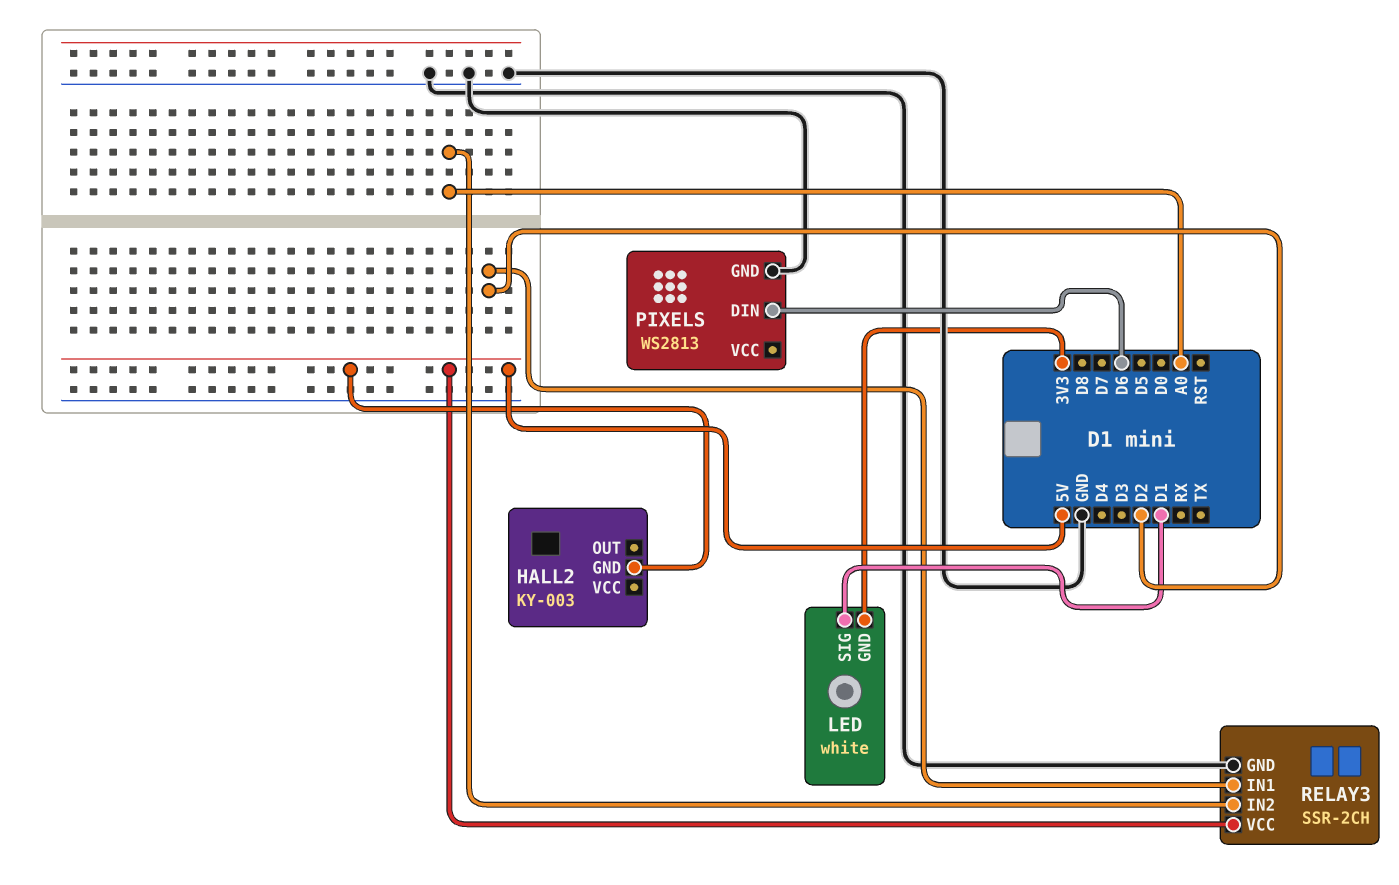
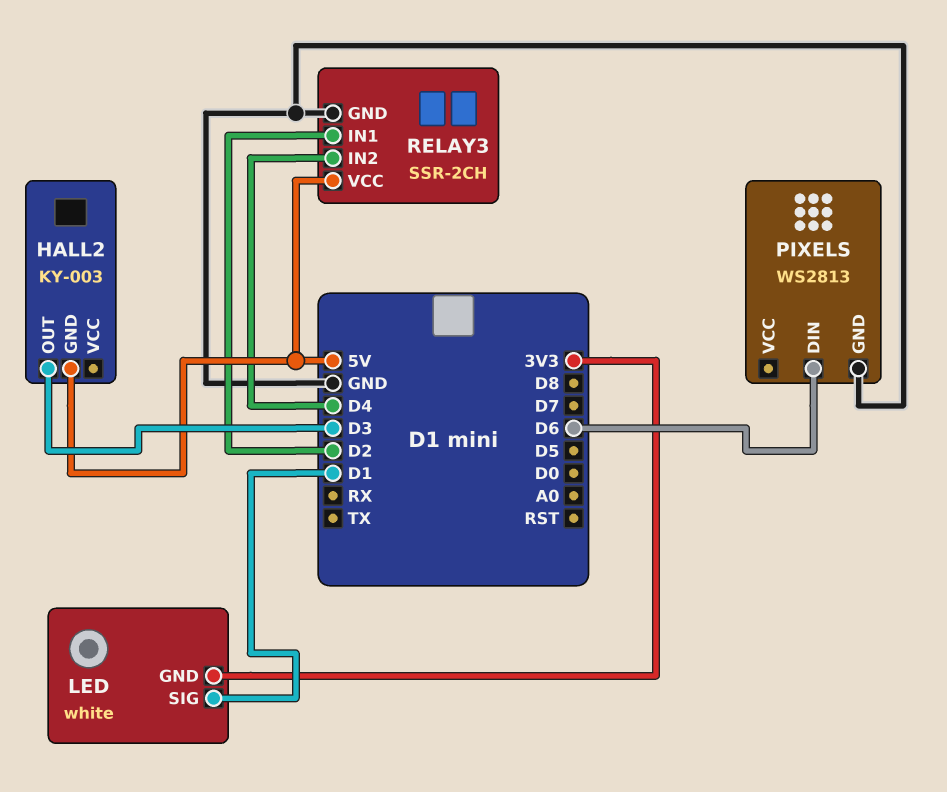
HALL2 pin OUT: none -> D3
RELAY3 pin IN2: A0 -> D4

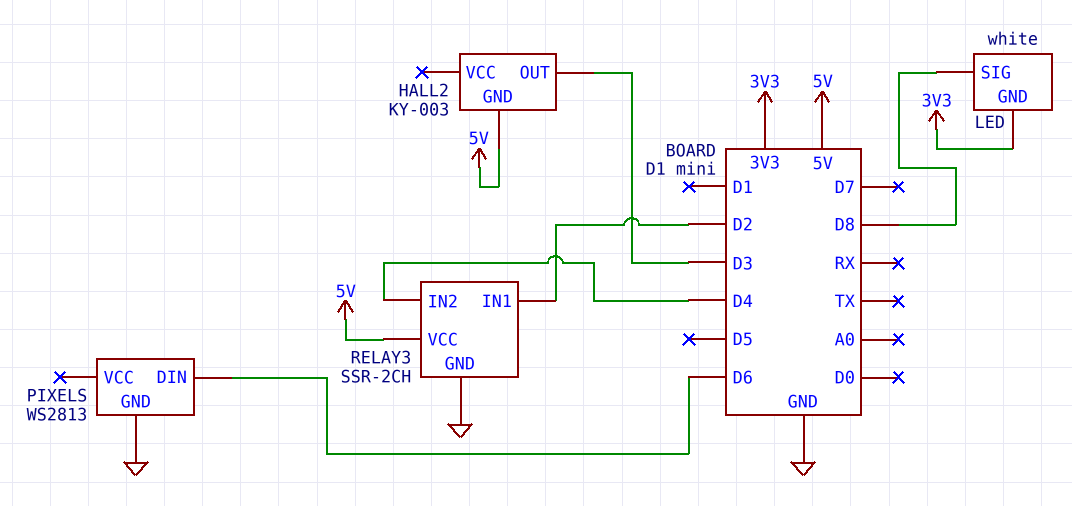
LED pin SIG: D1 -> D8

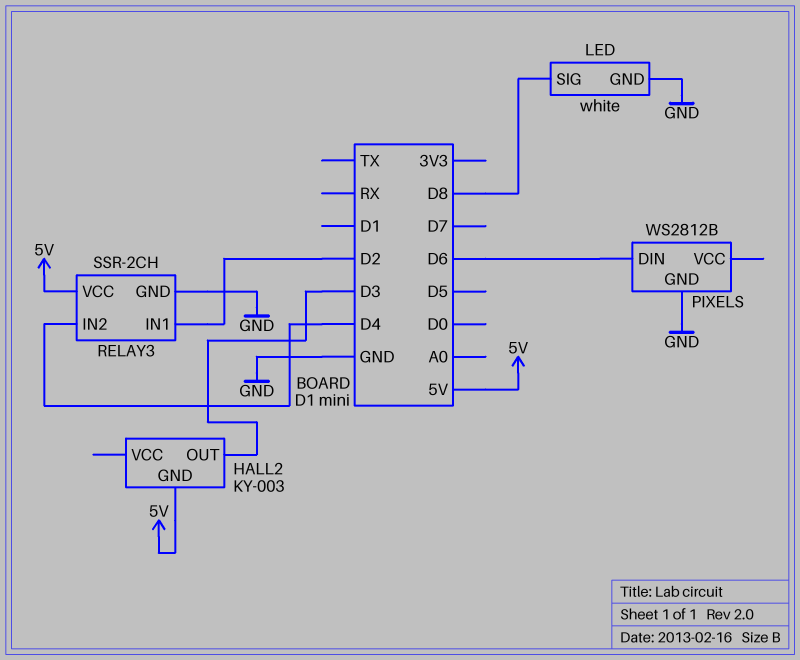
LED pin GND: 3V3 -> GND
PIXELS: WS2813 -> WS2812B

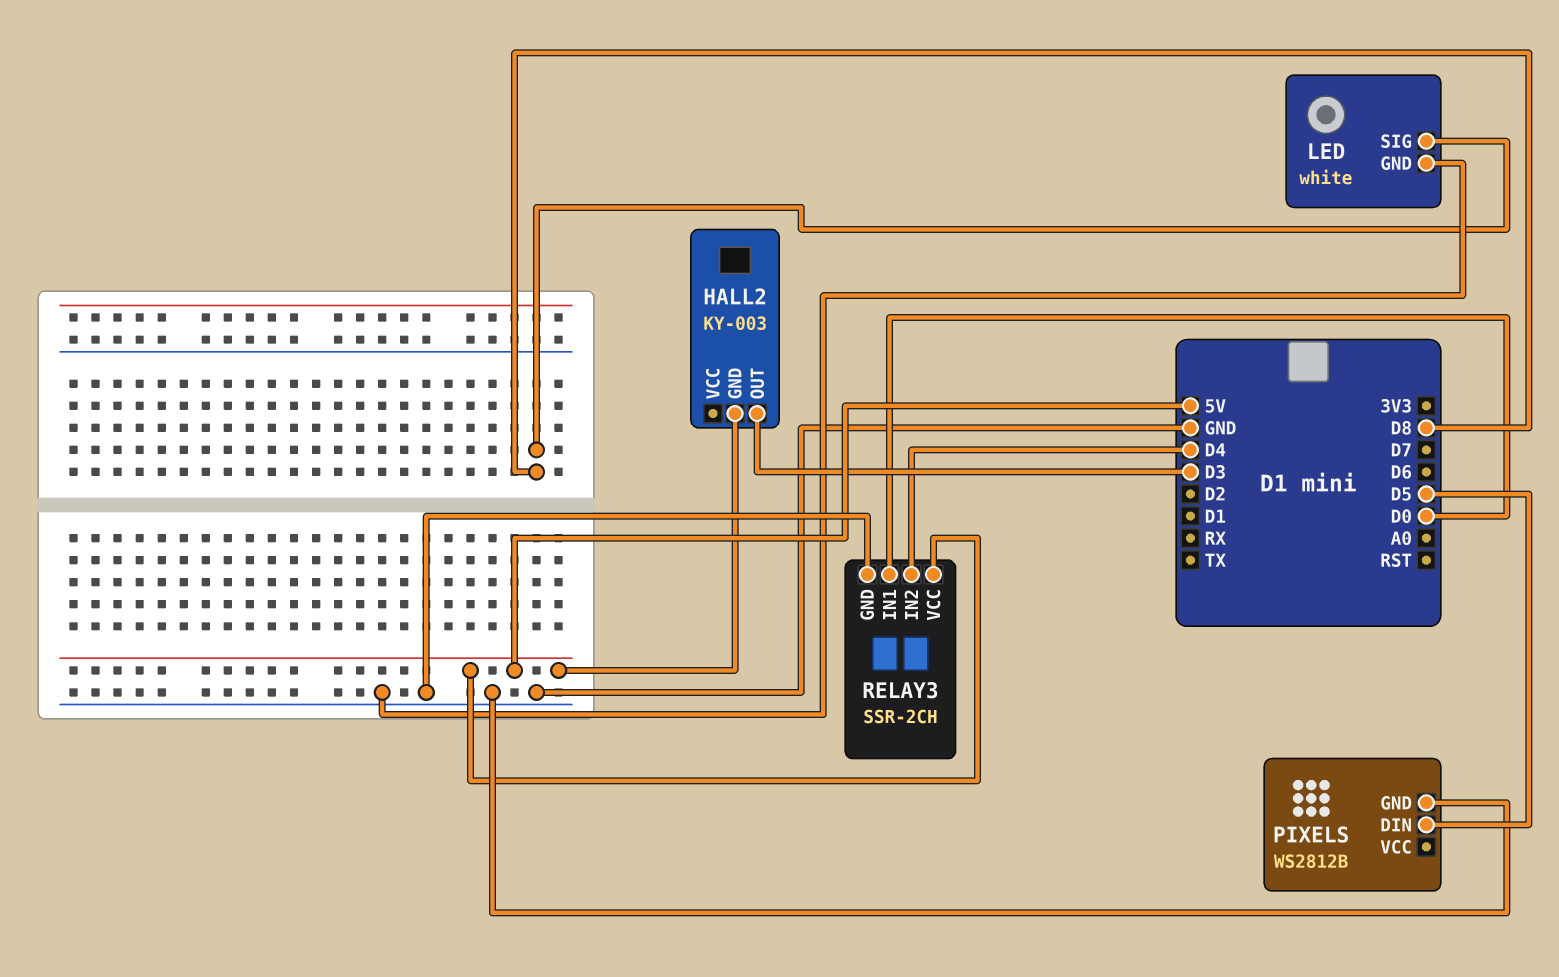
PIXELS pin DIN: D6 -> D5
RELAY3 pin IN1: D2 -> D0

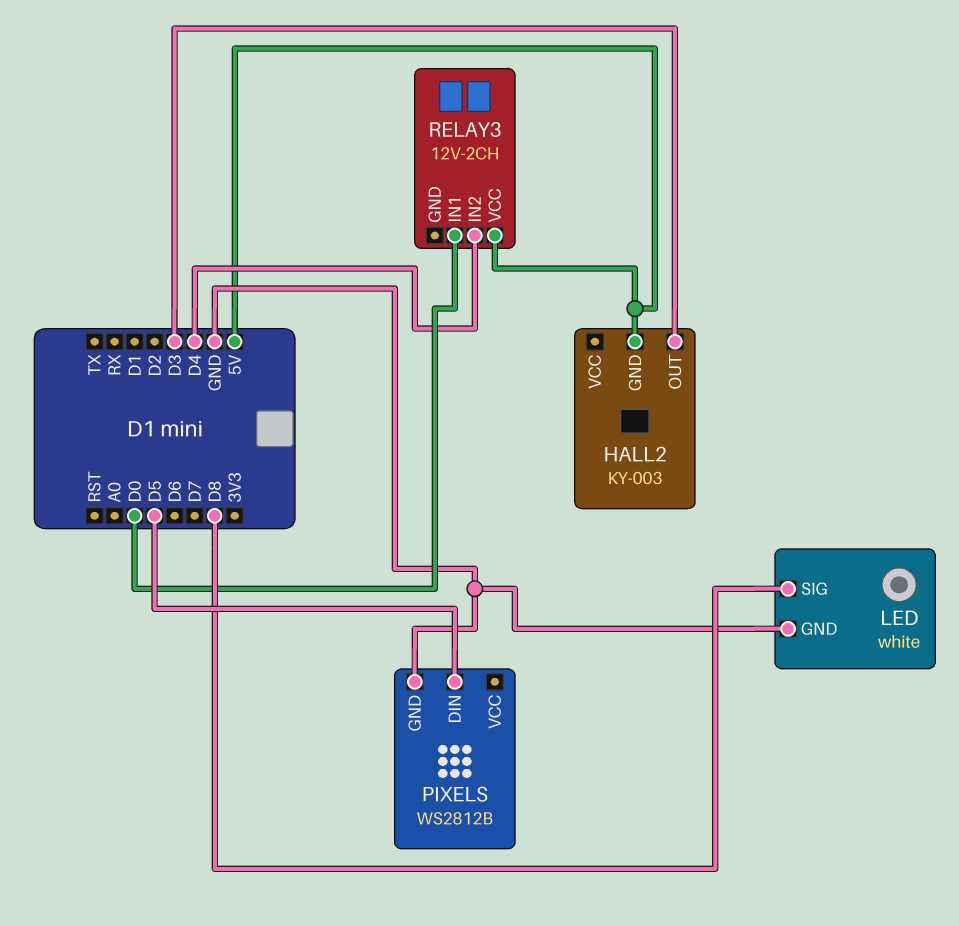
RELAY3: SSR-2CH -> 12V-2CH
RELAY3 pin GND: GND -> none

